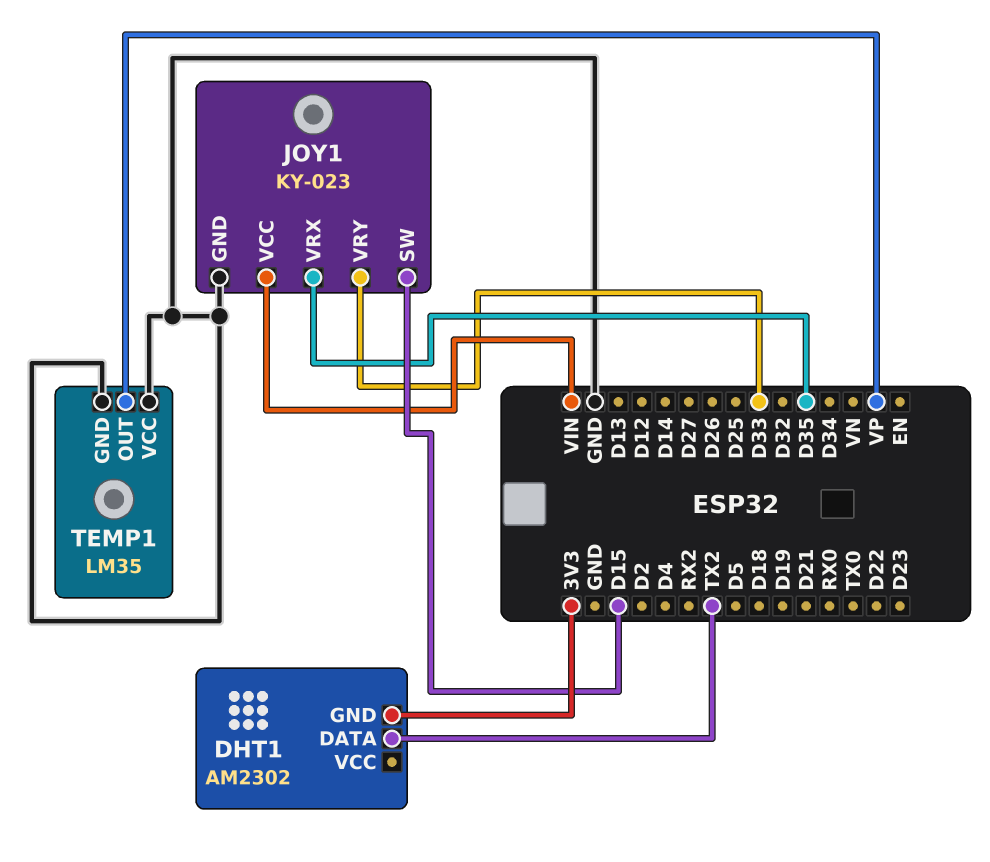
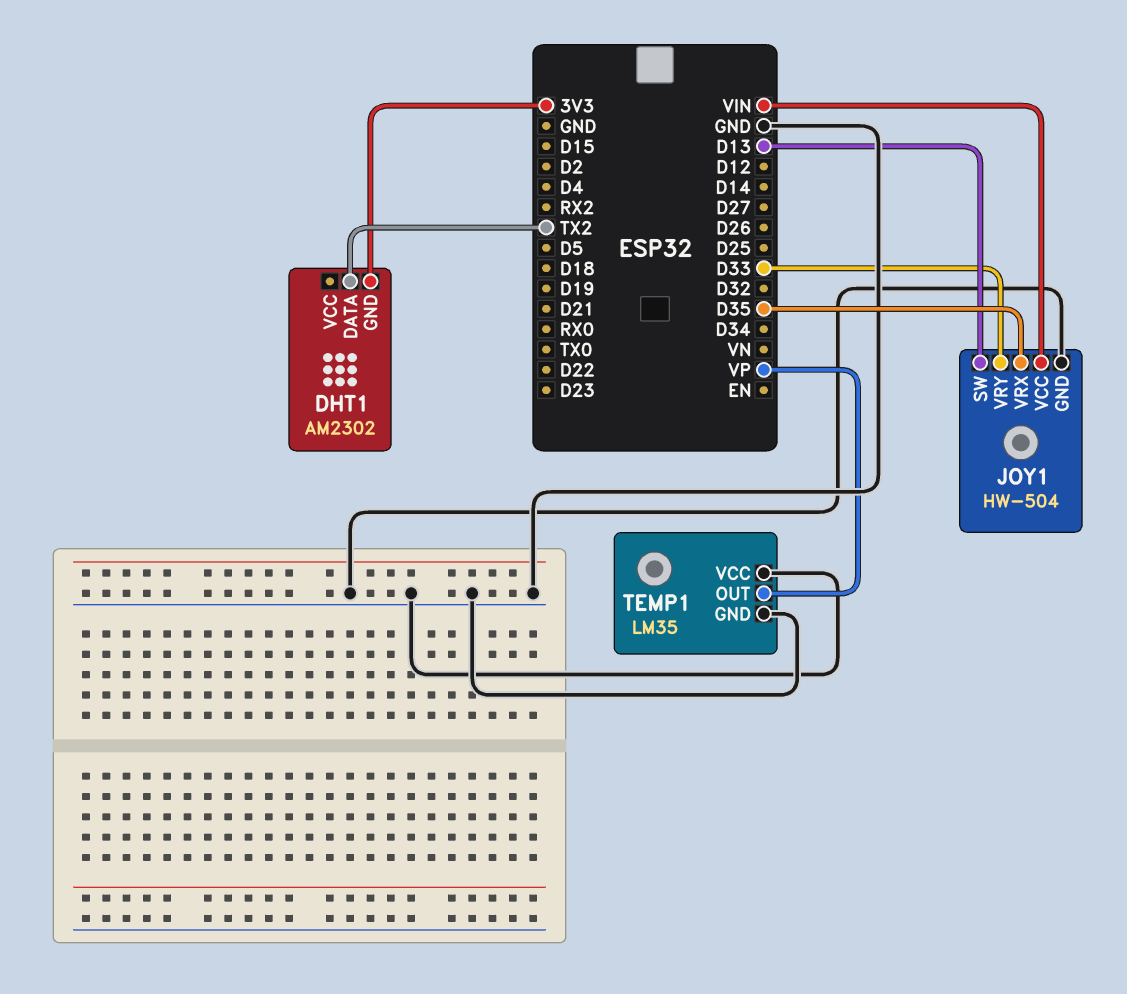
JOY1: KY-023 -> HW-504
JOY1 pin SW: D15 -> D13

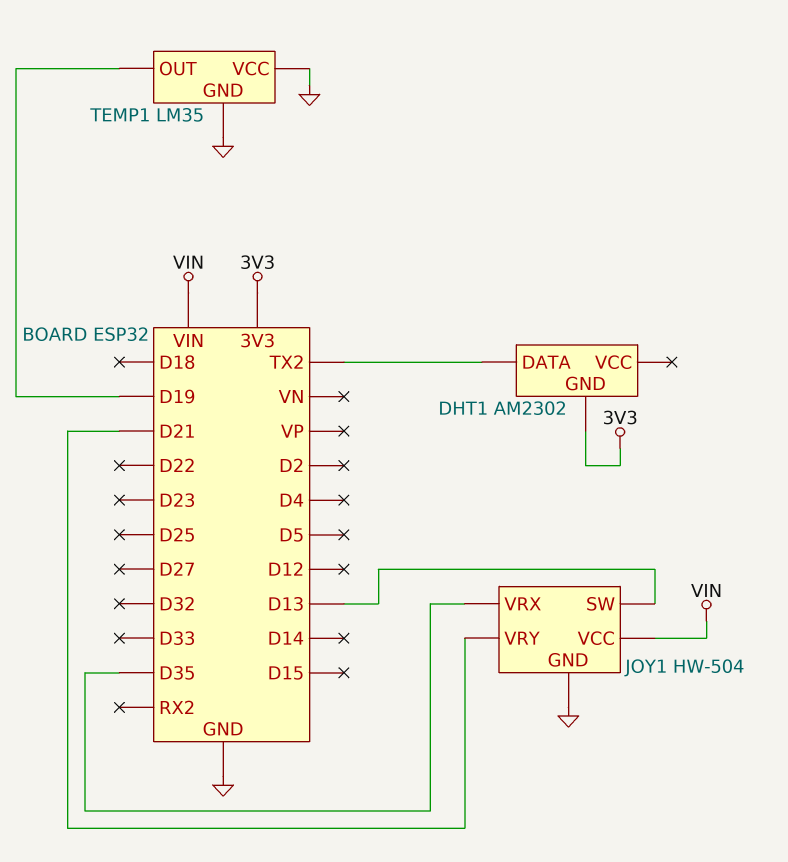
JOY1 pin VRY: D33 -> D21
TEMP1 pin OUT: VP -> D19

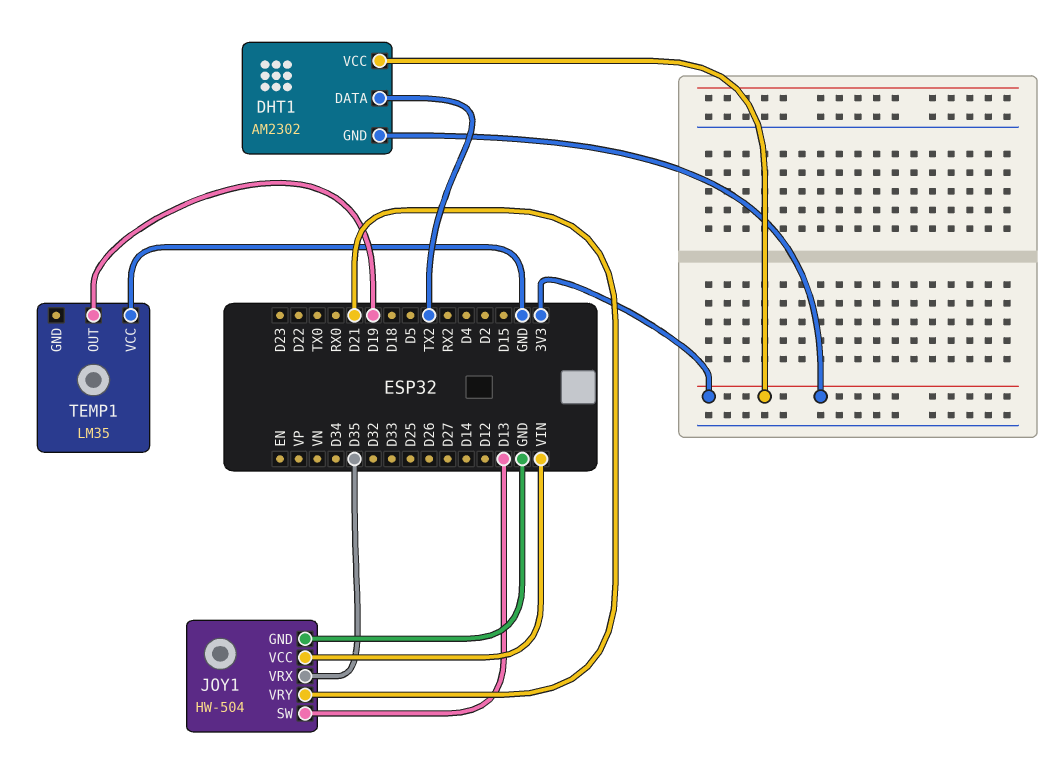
DHT1 pin VCC: none -> 3V3
TEMP1 pin GND: GND -> none

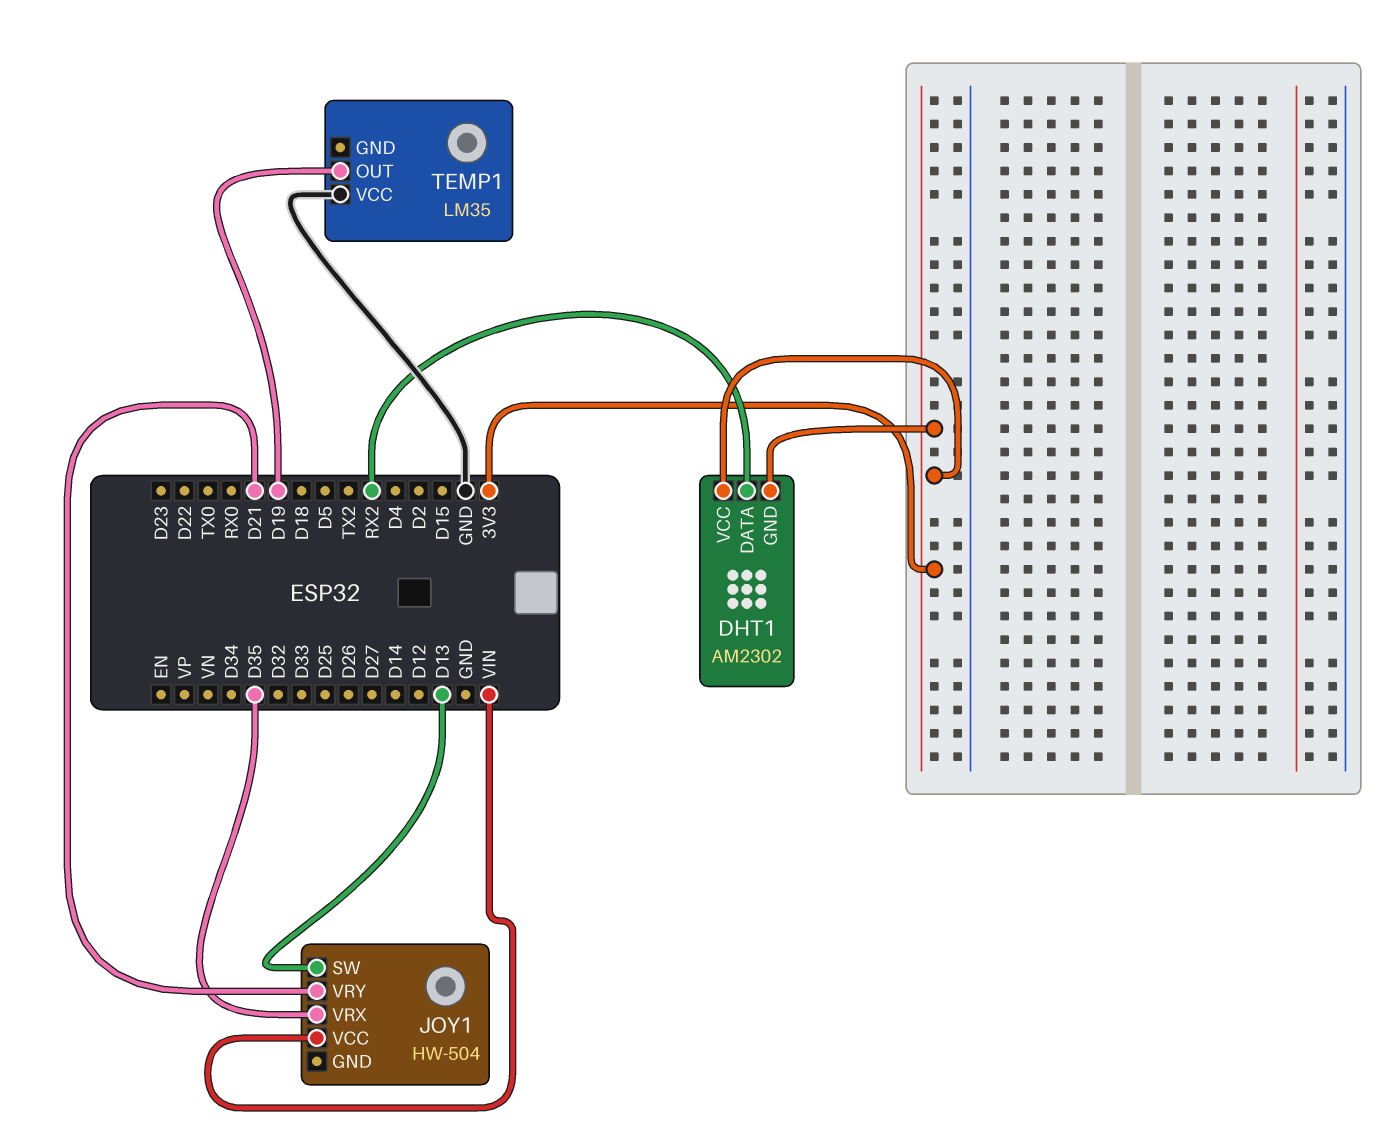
DHT1 pin DATA: TX2 -> RX2
JOY1 pin GND: GND -> none

